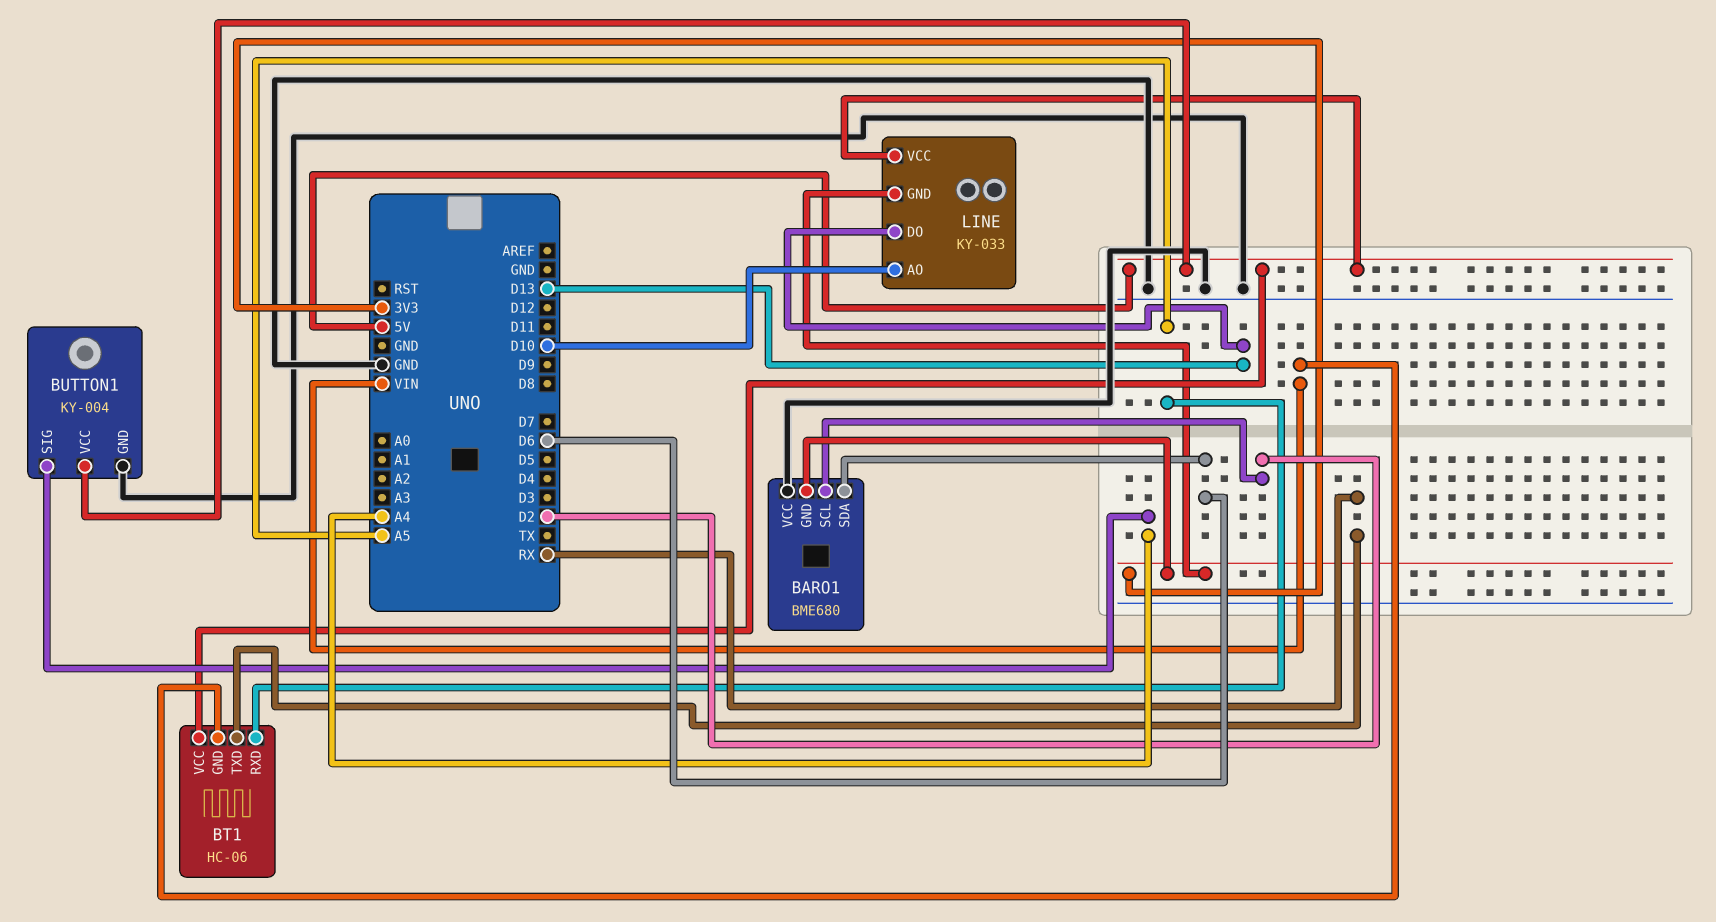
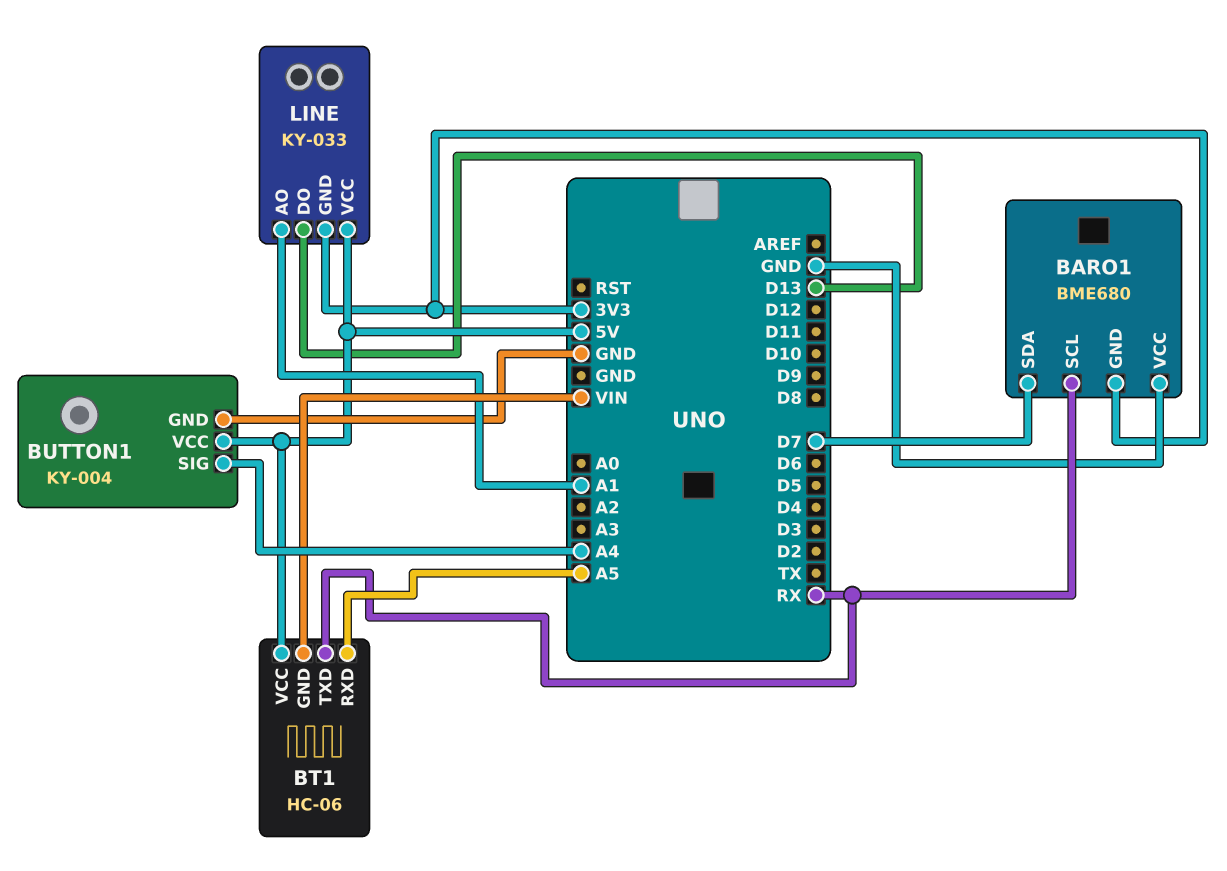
BARO1 pin SCL: D2 -> RX
BARO1 pin SDA: D6 -> D7
LINE pin AO: D10 -> A1

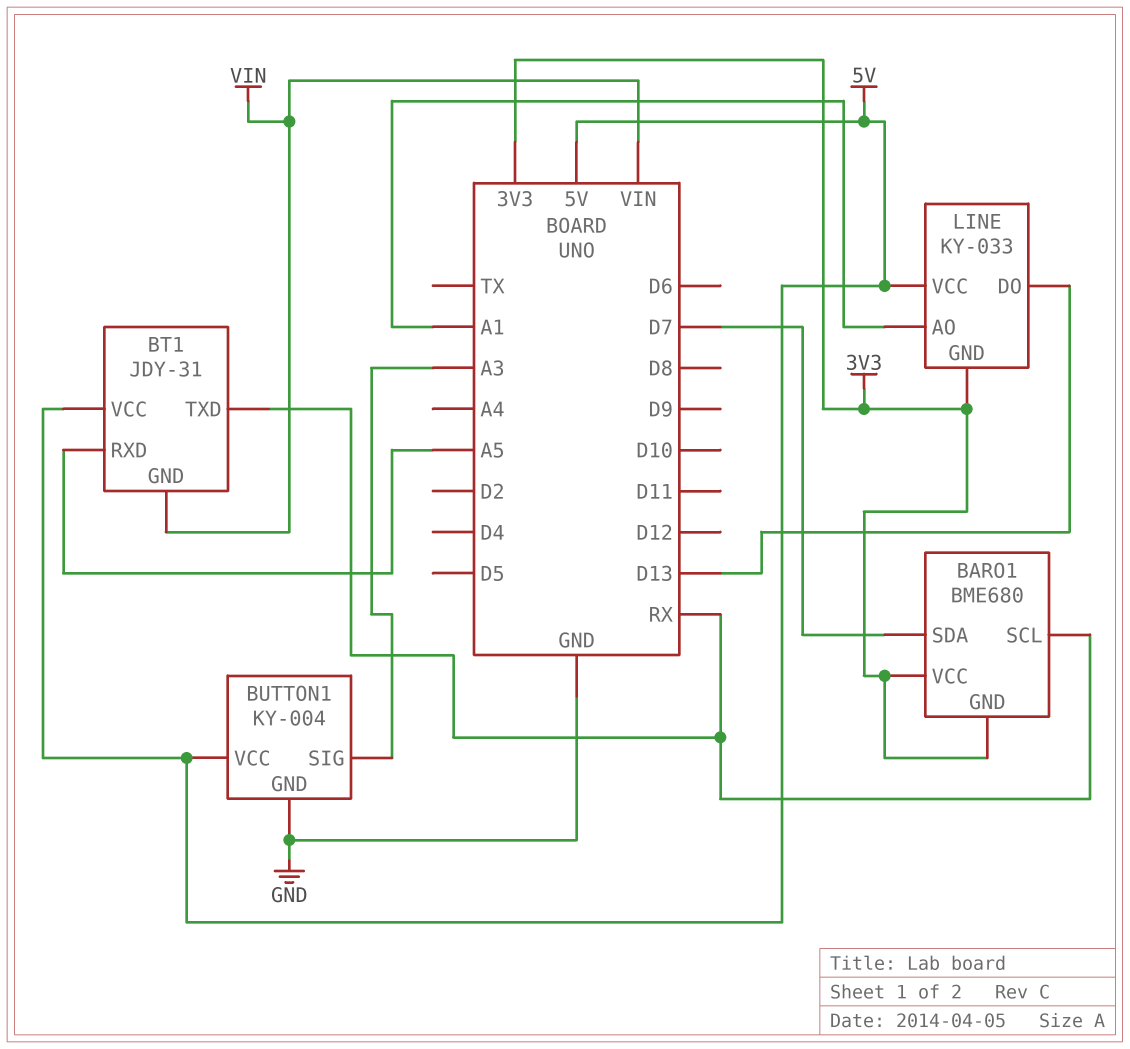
BARO1 pin VCC: GND -> 3V3
BT1: HC-06 -> JDY-31
BUTTON1 pin SIG: A4 -> A3

